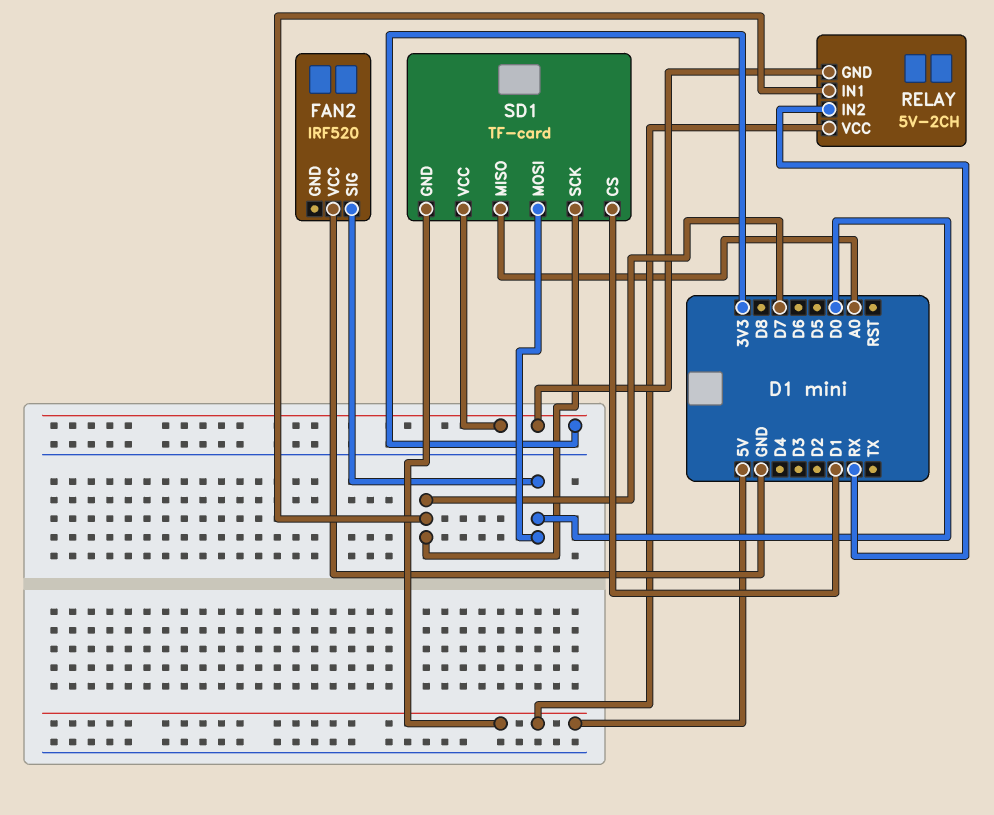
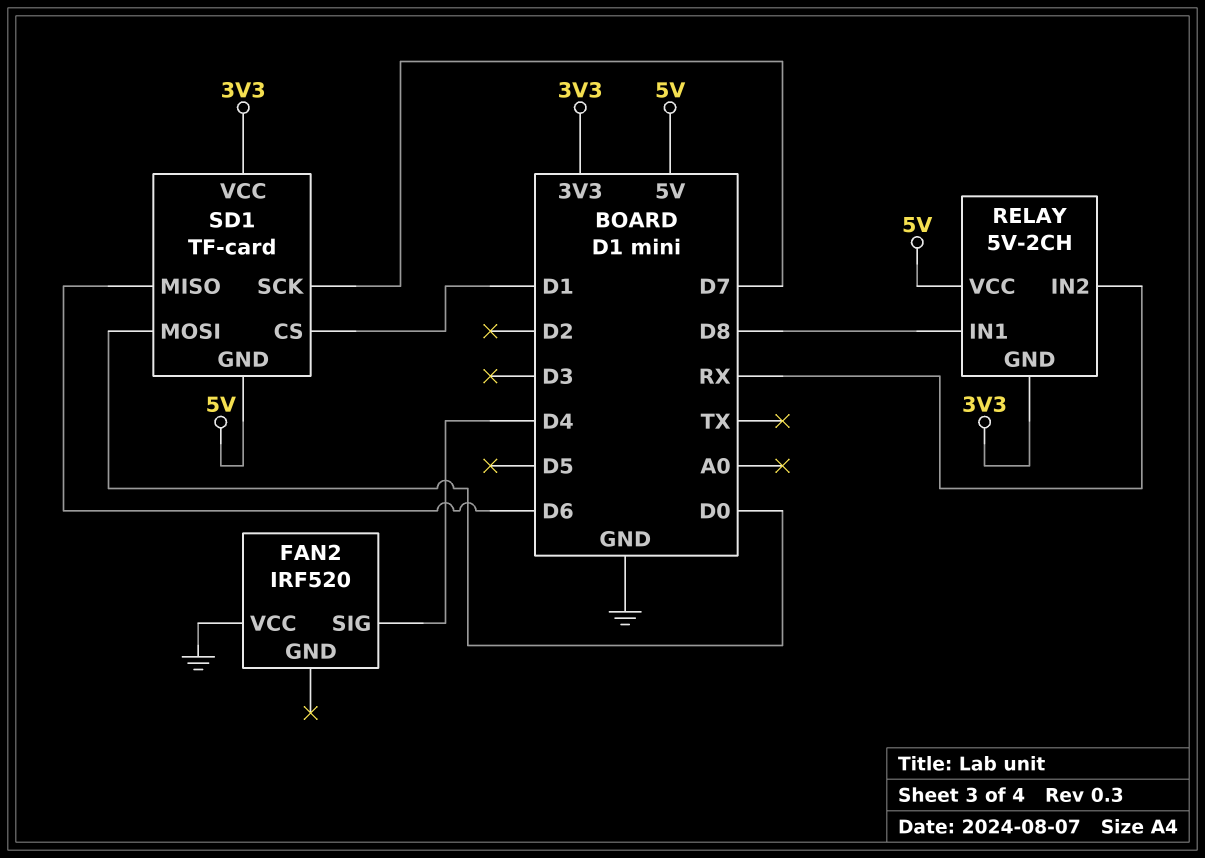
FAN2 pin SIG: D0 -> D4
RELAY pin IN1: D7 -> D8
SD1 pin MISO: A0 -> D6

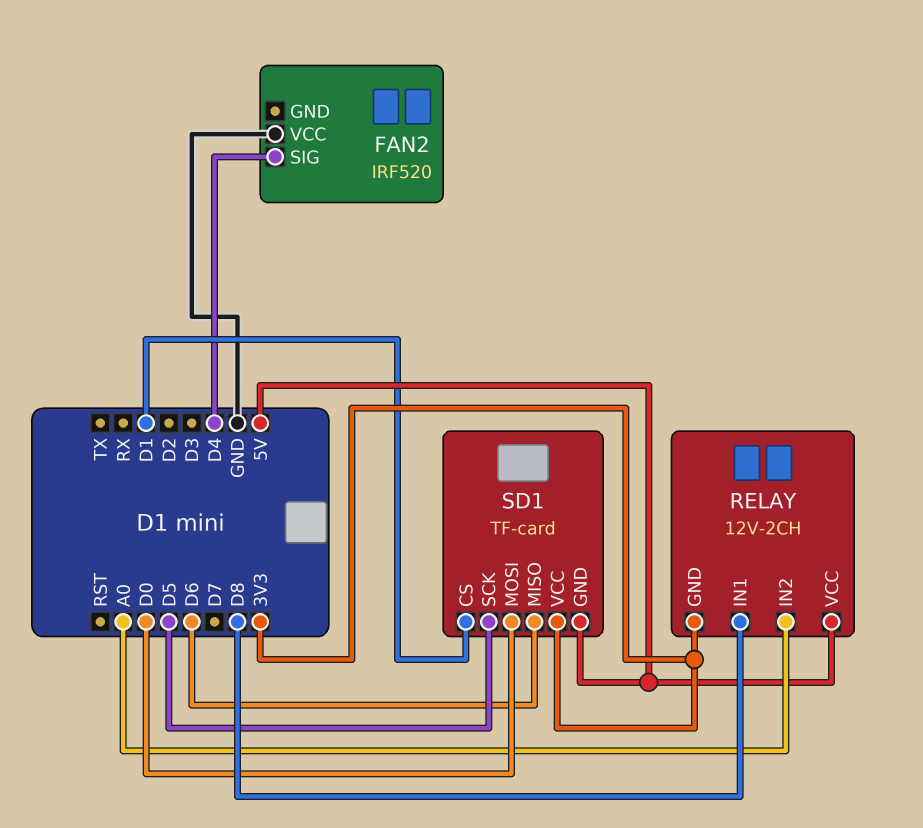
RELAY: 5V-2CH -> 12V-2CH
RELAY pin IN2: RX -> A0
SD1 pin SCK: D7 -> D5

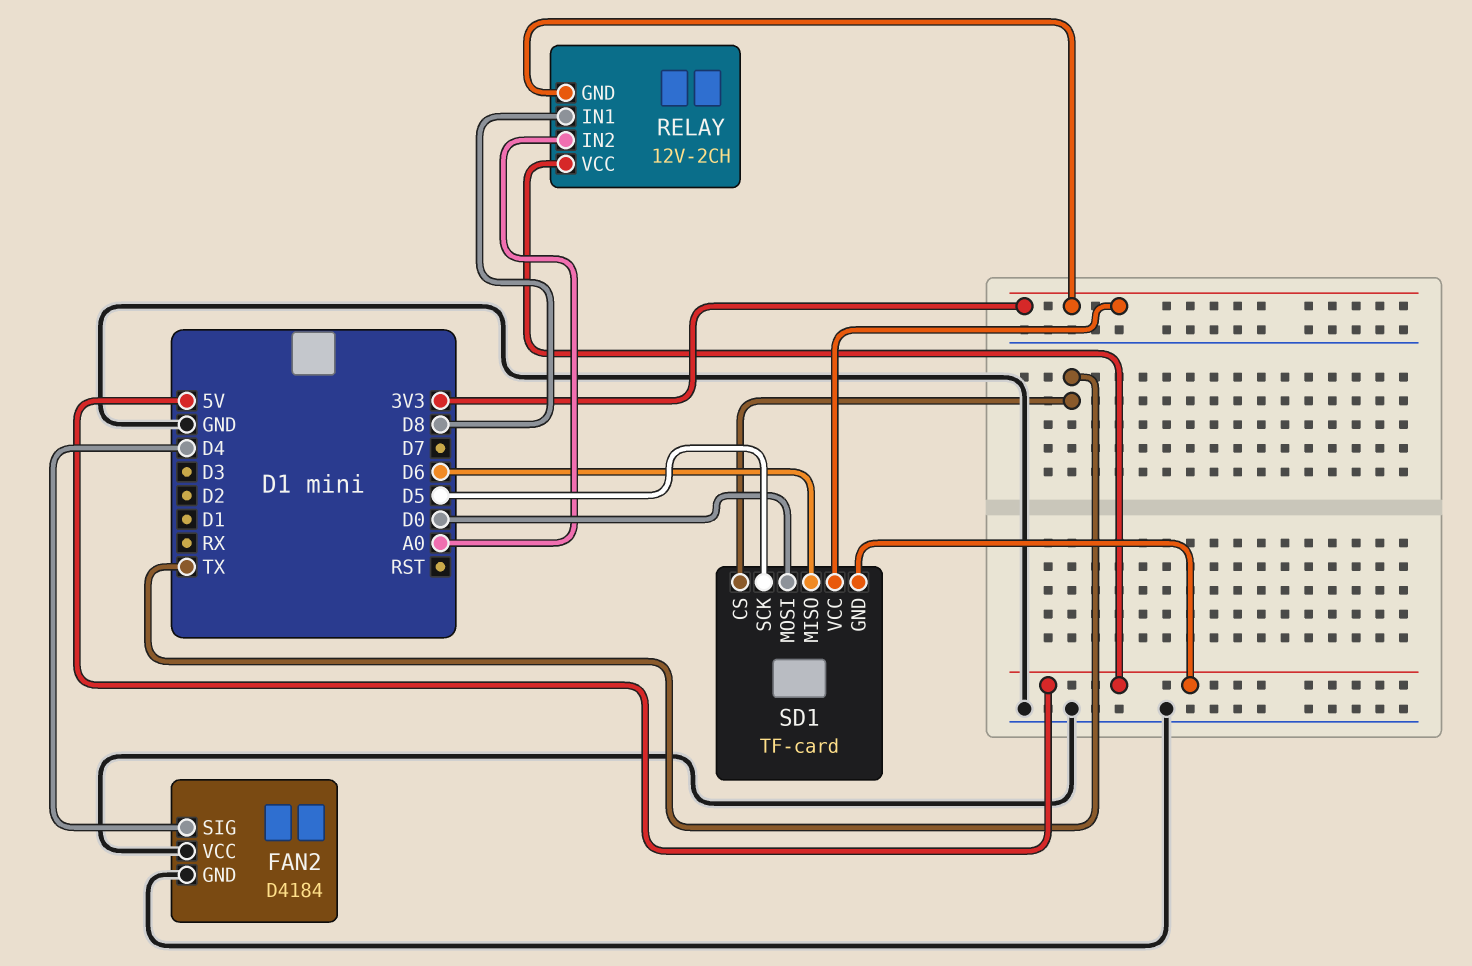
FAN2: IRF520 -> D4184
FAN2 pin GND: none -> GND
SD1 pin CS: D1 -> TX

